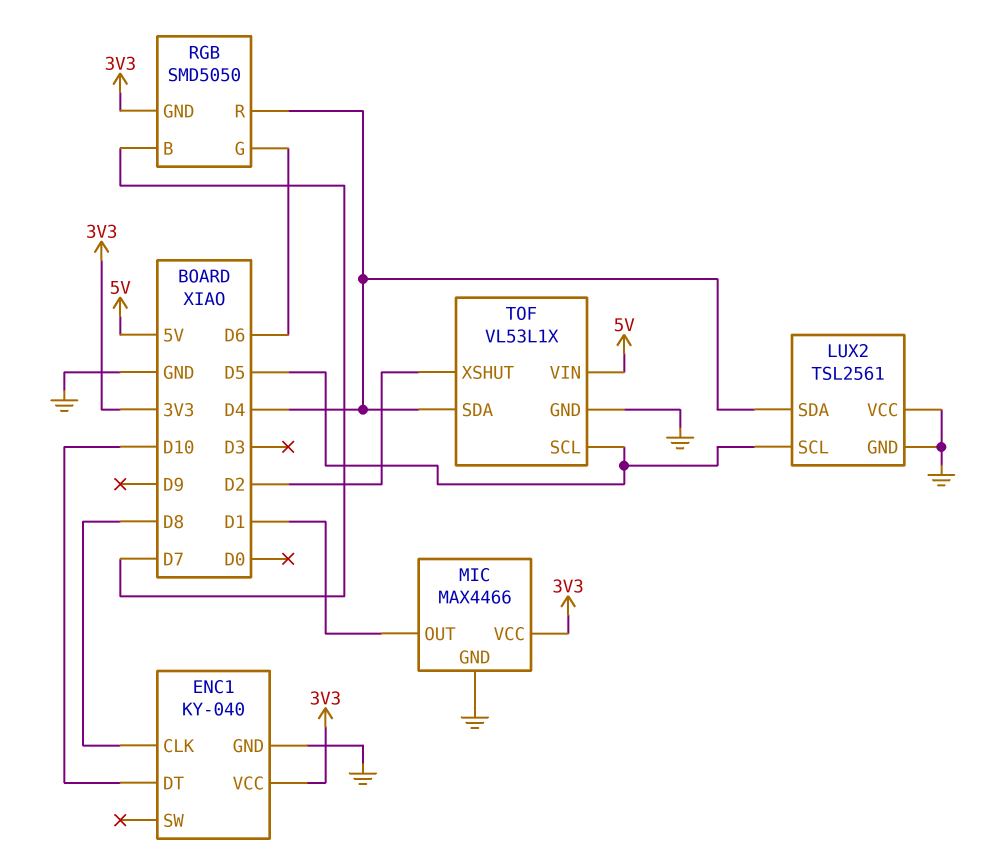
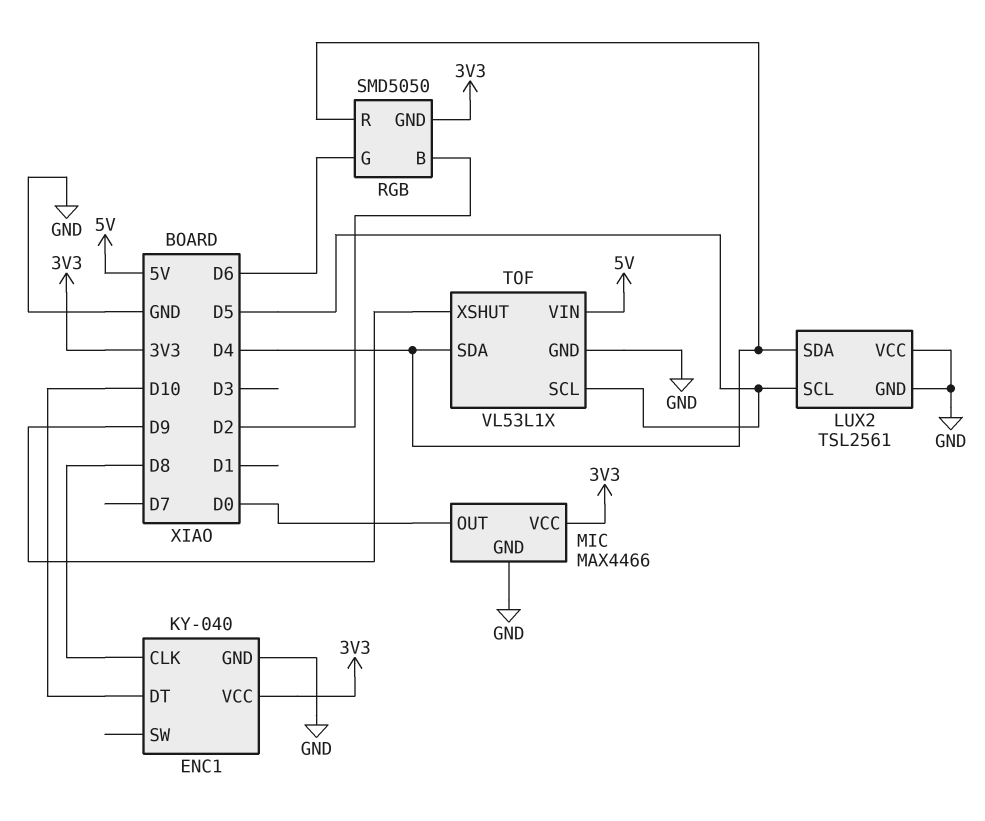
MIC pin OUT: D1 -> D0
RGB pin B: D7 -> D2
TOF pin XSHUT: D2 -> D9

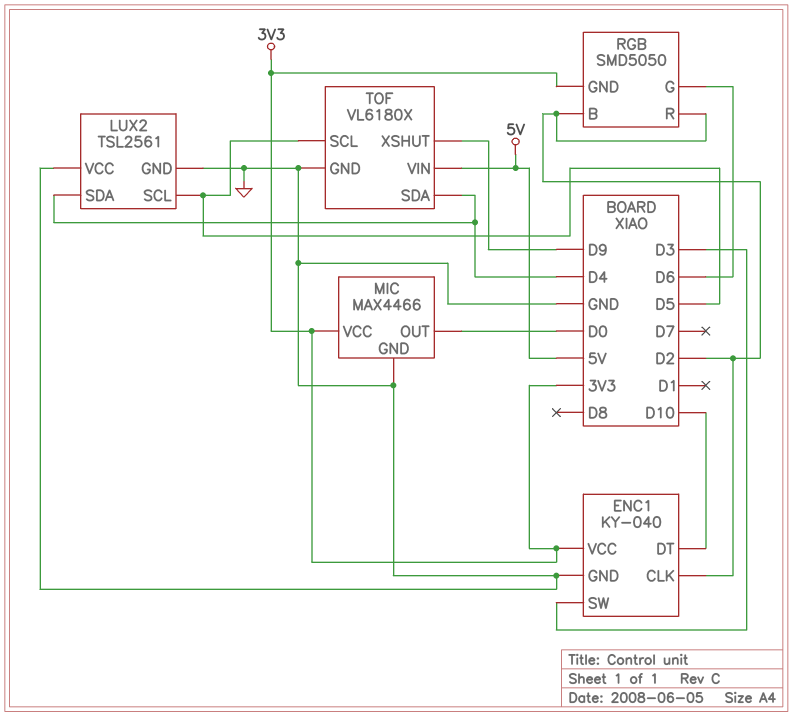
ENC1 pin CLK: D8 -> D2
ENC1 pin SW: none -> D3
RGB pin R: D4 -> D2
TOF: VL53L1X -> VL6180X

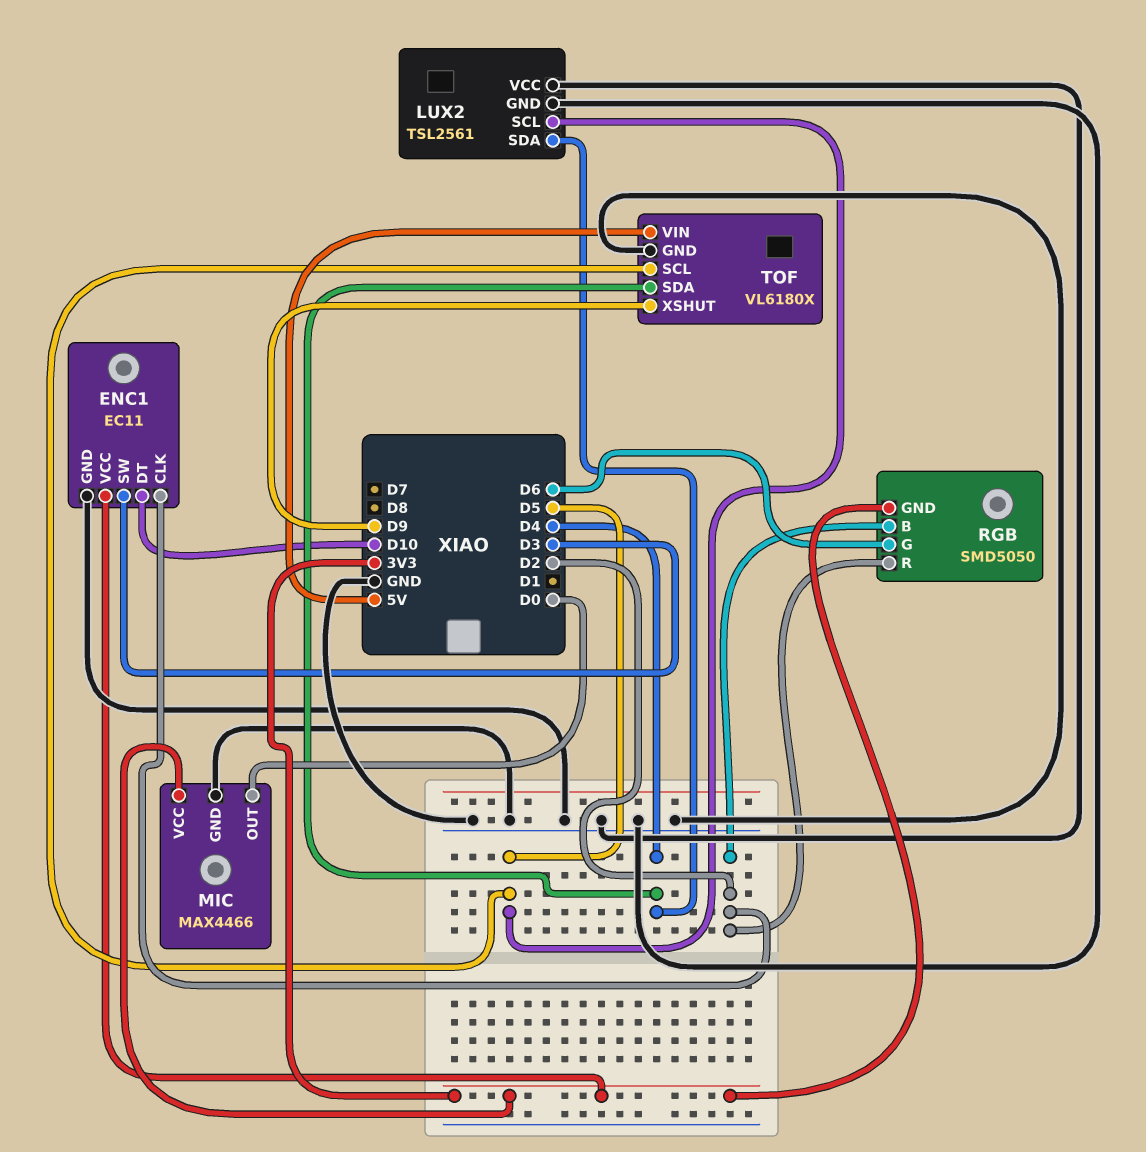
ENC1: KY-040 -> EC11

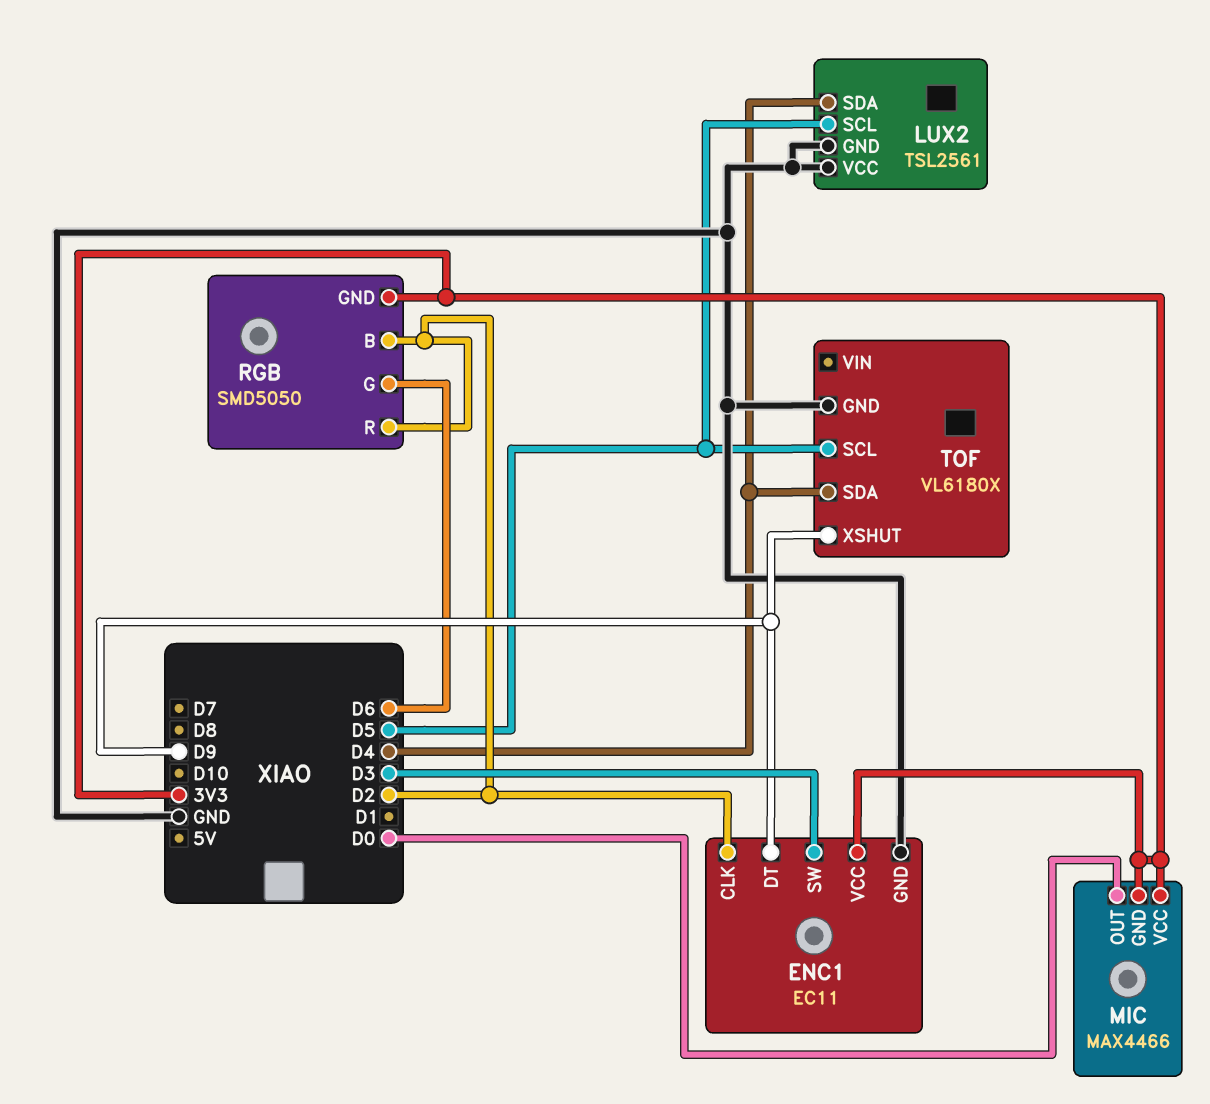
ENC1 pin DT: D10 -> D9
MIC pin GND: GND -> 3V3
TOF pin VIN: 5V -> none

